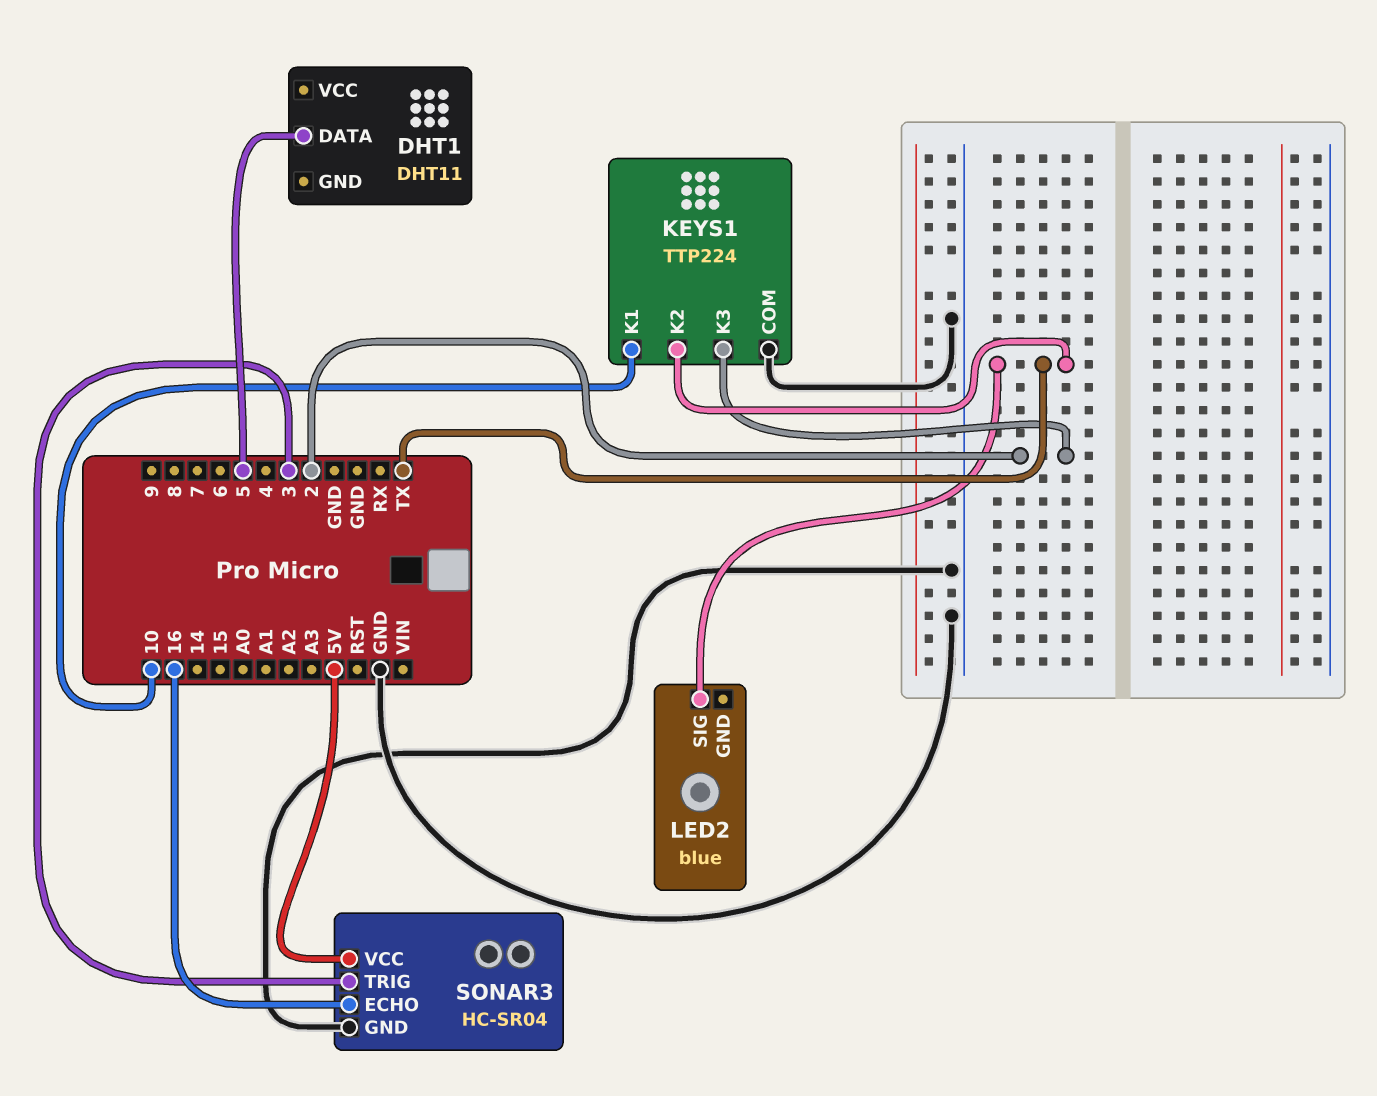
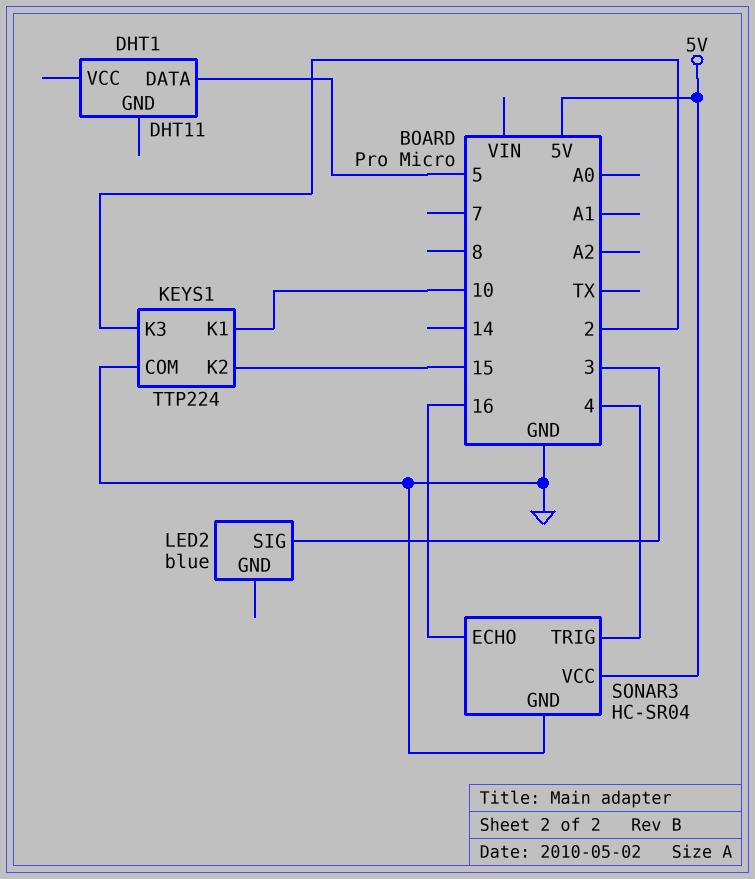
KEYS1 pin K2: TX -> 15
LED2 pin SIG: TX -> 3
SONAR3 pin TRIG: 3 -> 4

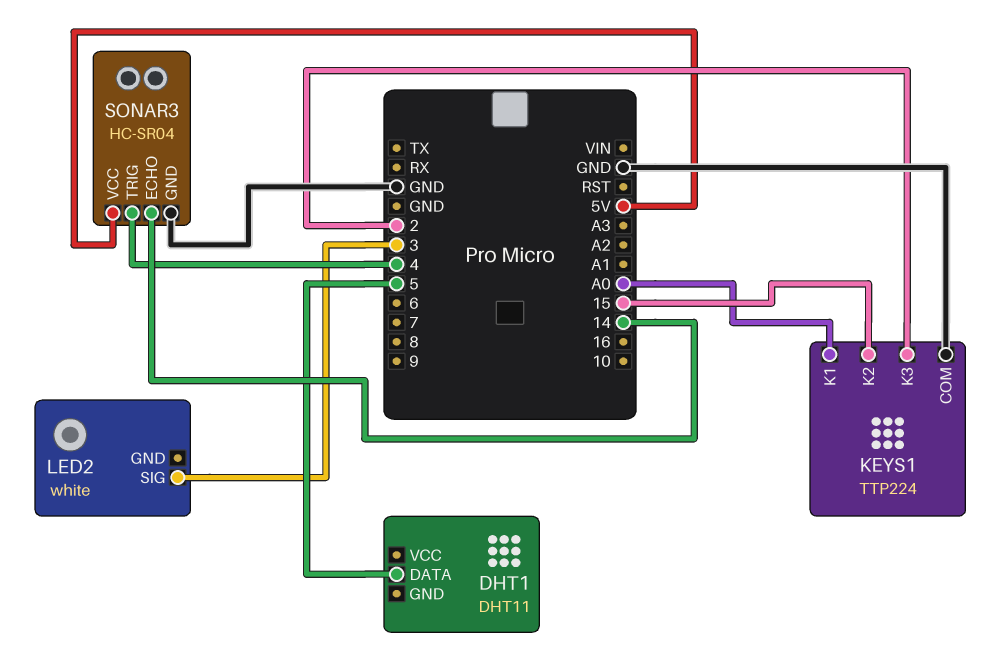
KEYS1 pin K1: 10 -> A0
LED2: blue -> white
SONAR3 pin ECHO: 16 -> 14

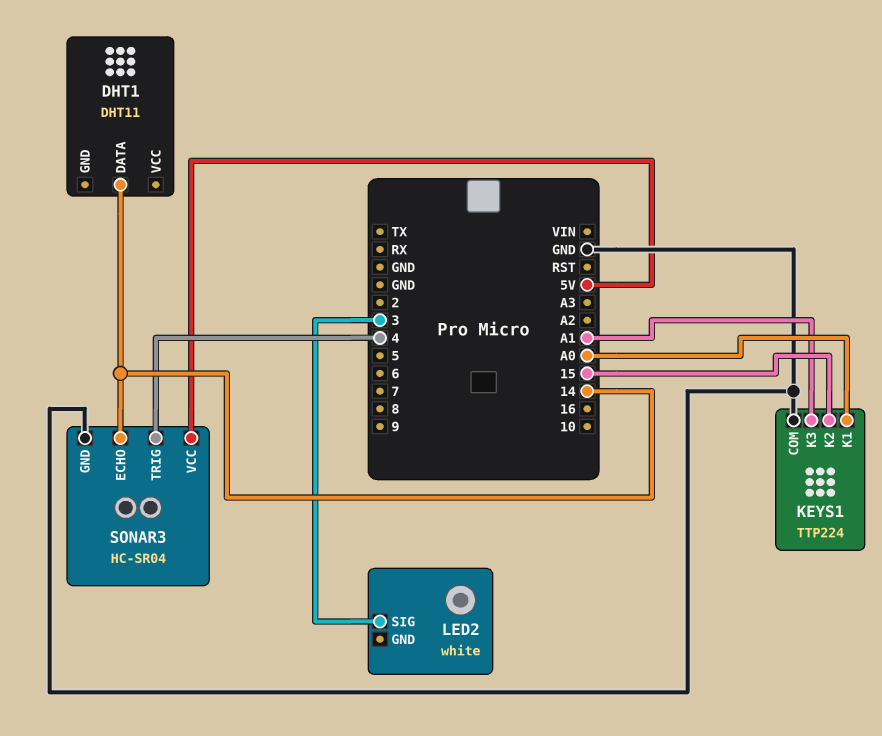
DHT1 pin DATA: 5 -> 14
KEYS1 pin K3: 2 -> A1

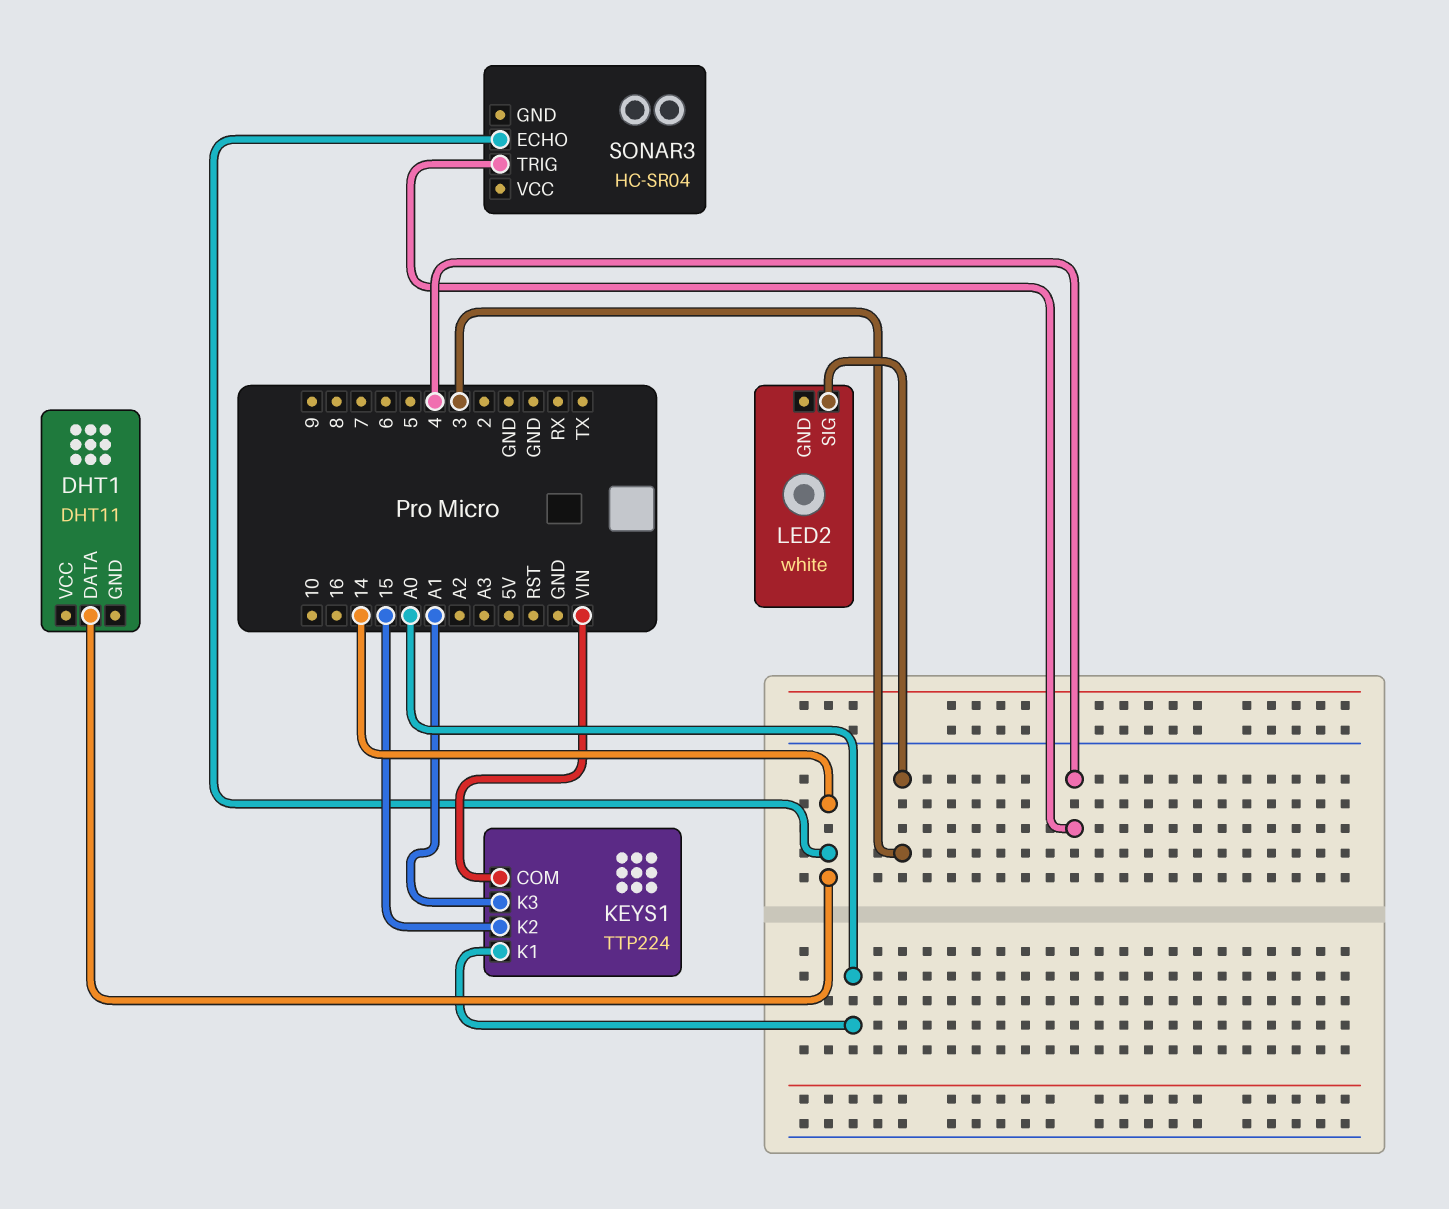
KEYS1 pin COM: GND -> VIN
SONAR3 pin GND: GND -> none
SONAR3 pin VCC: 5V -> none

